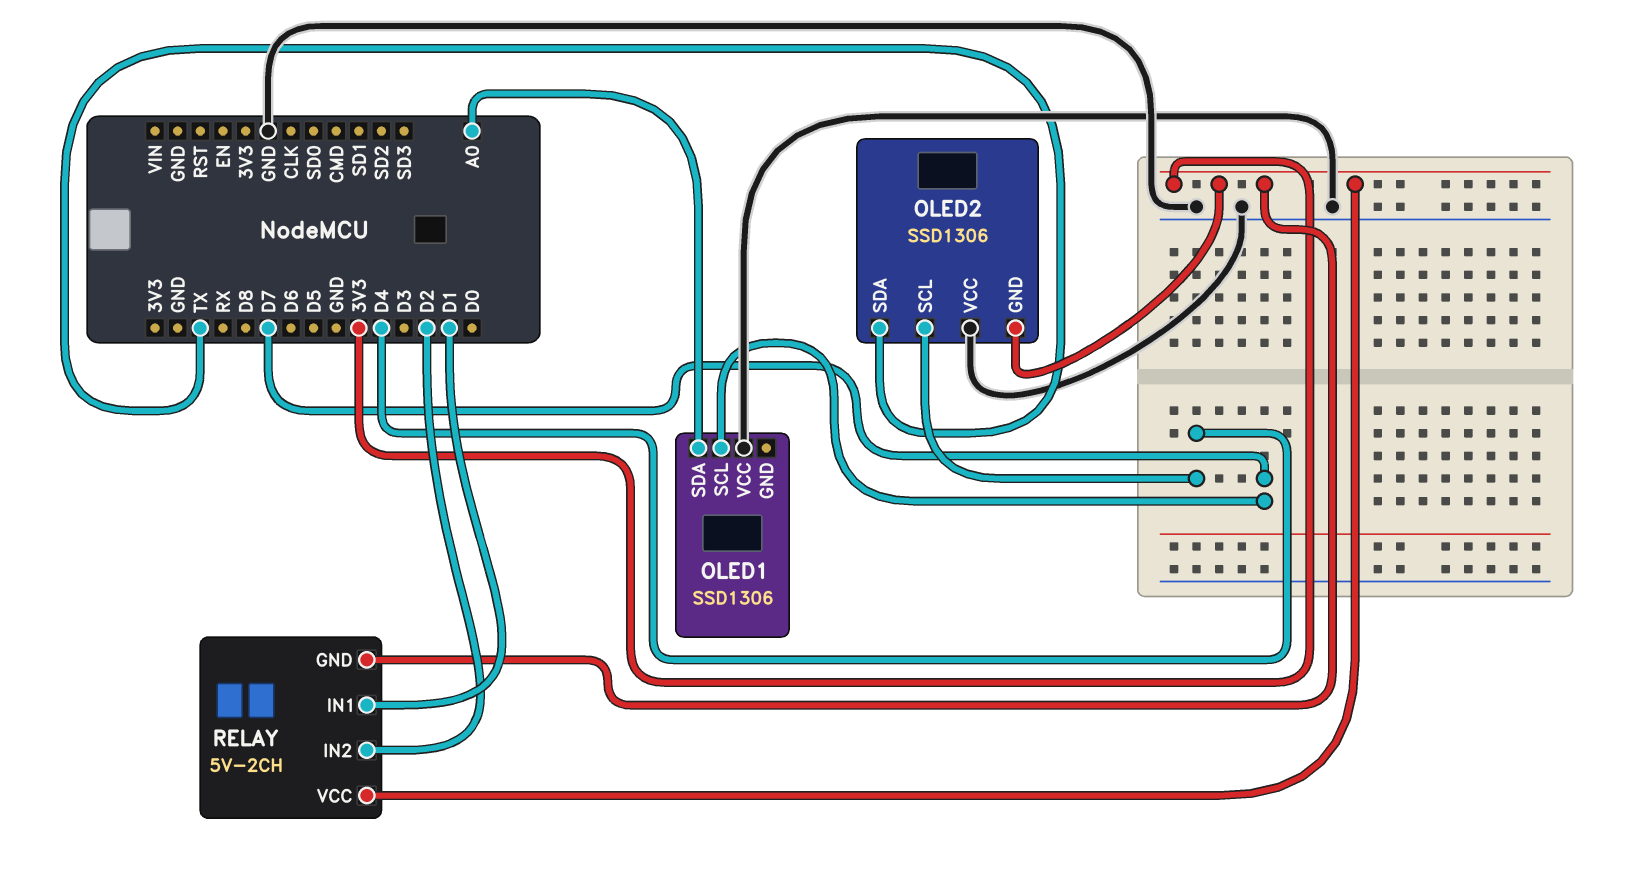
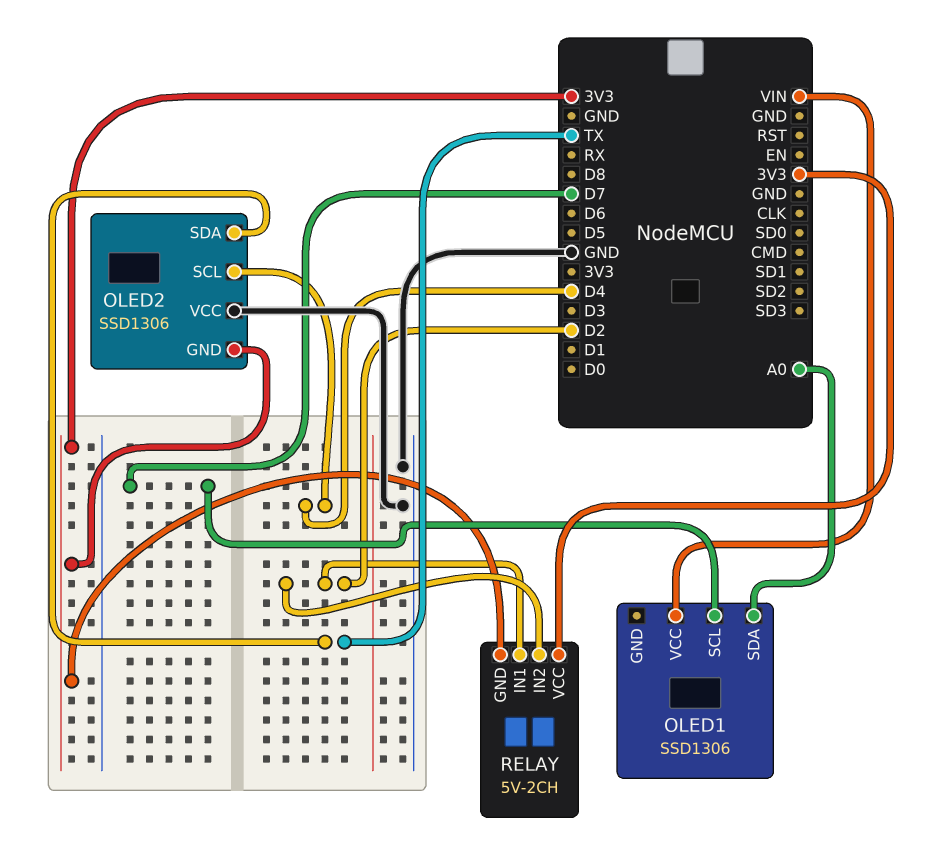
OLED1 pin VCC: GND -> VIN
RELAY pin IN1: D1 -> D2

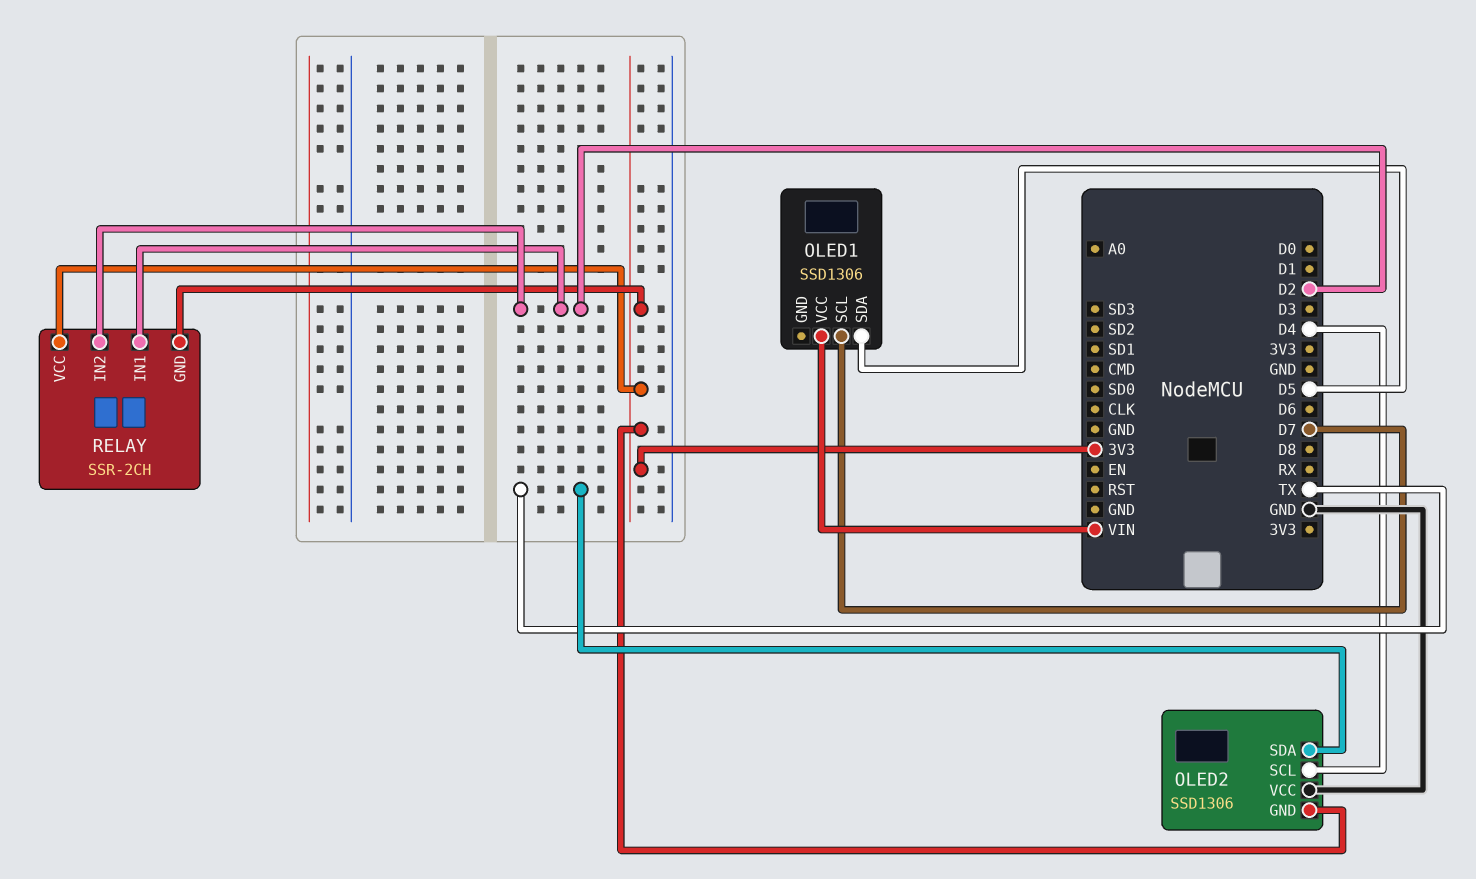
OLED1 pin SDA: A0 -> D5
RELAY: 5V-2CH -> SSR-2CH

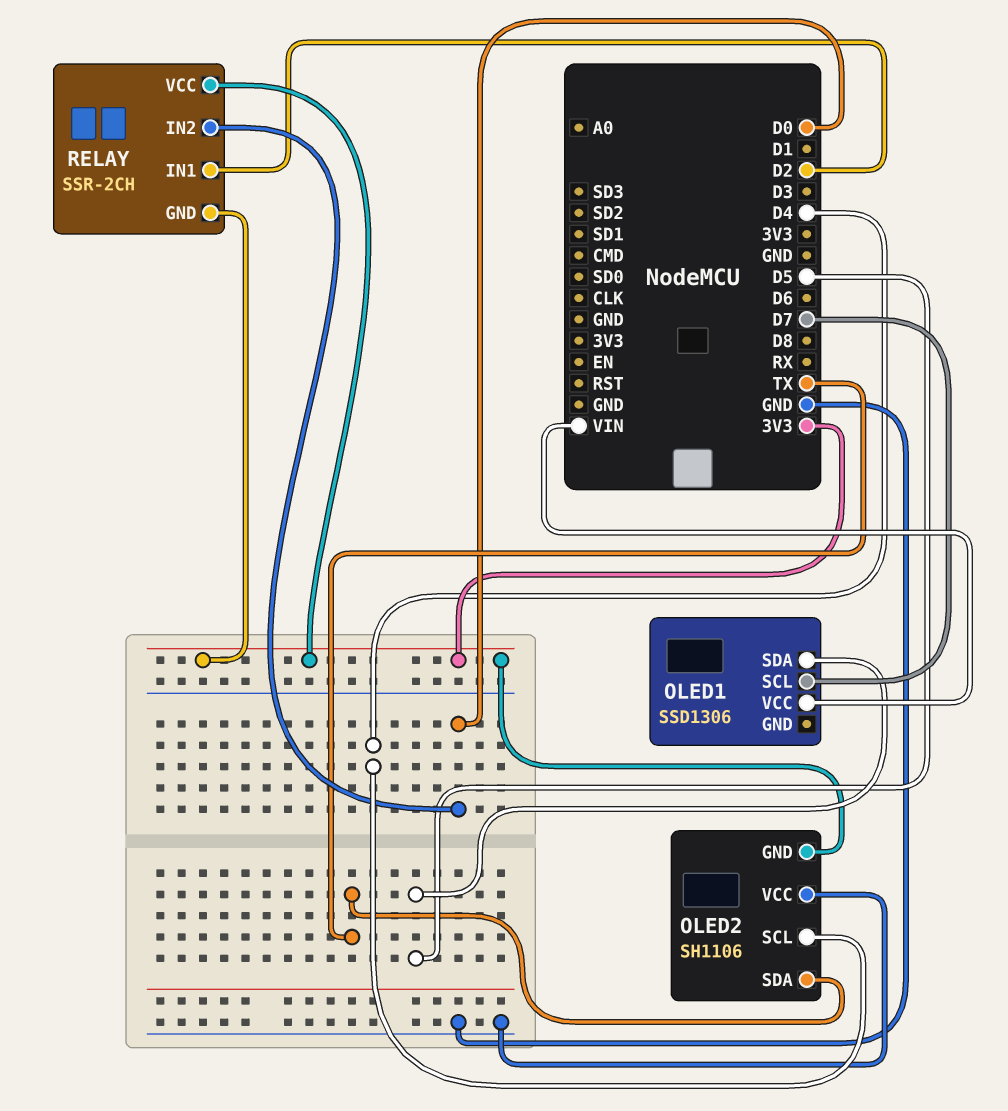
OLED2: SSD1306 -> SH1106
RELAY pin IN2: D2 -> D0

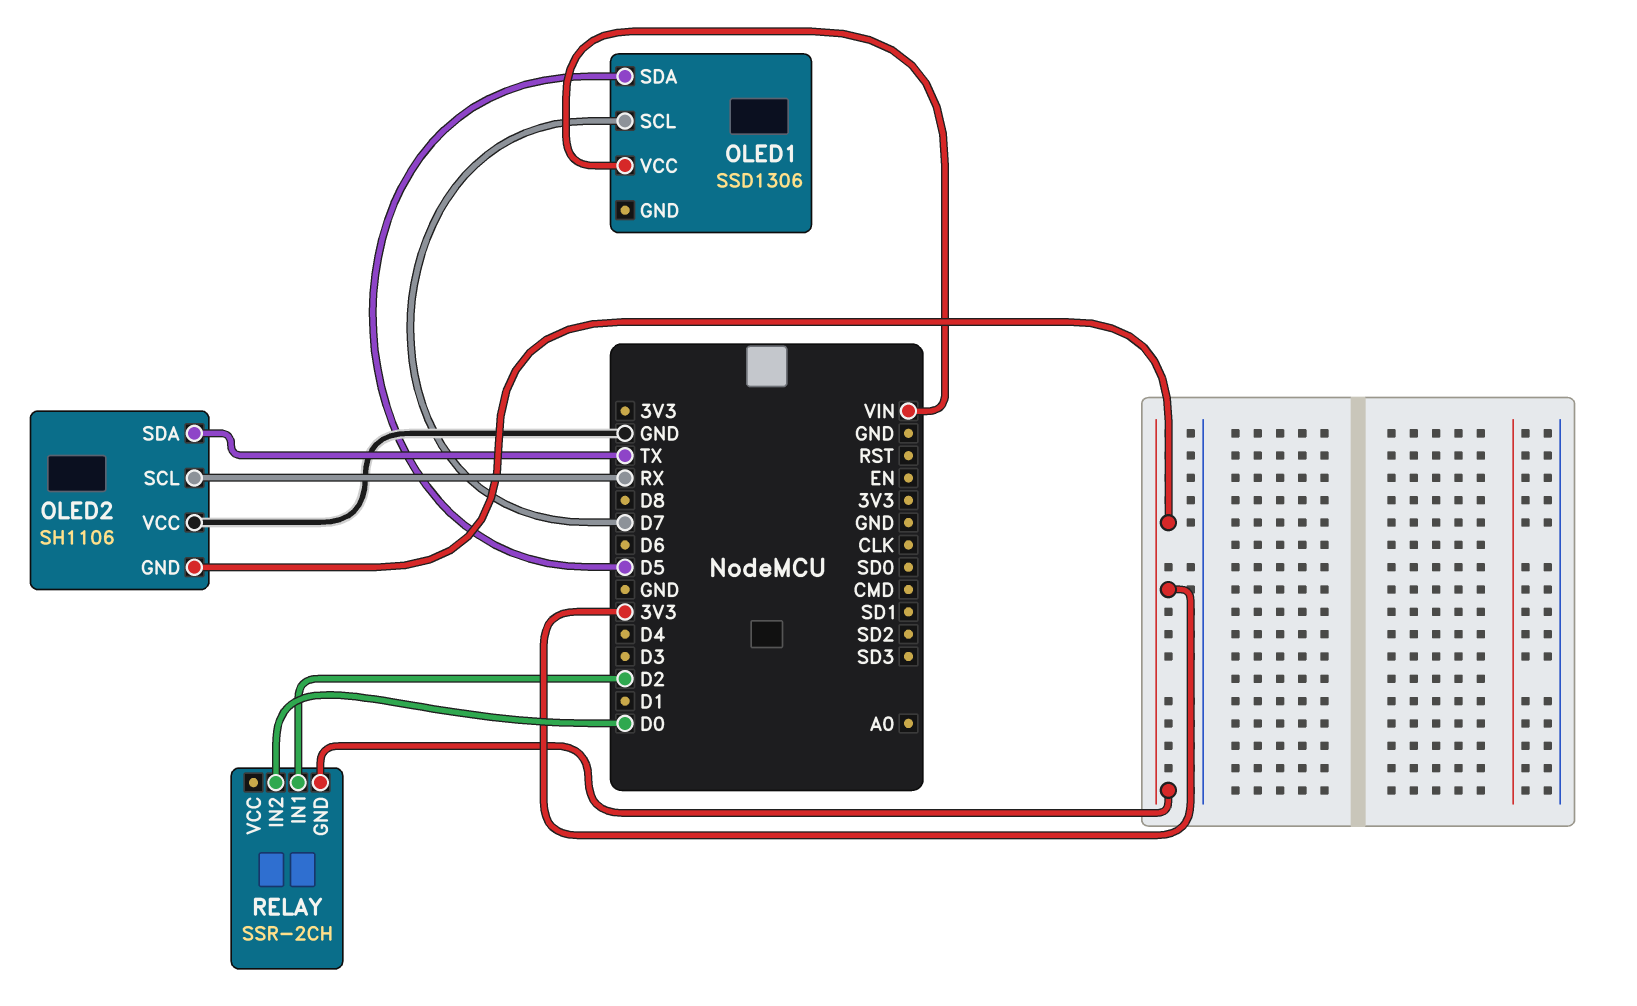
OLED2 pin SCL: D4 -> RX
RELAY pin VCC: 3V3 -> none

